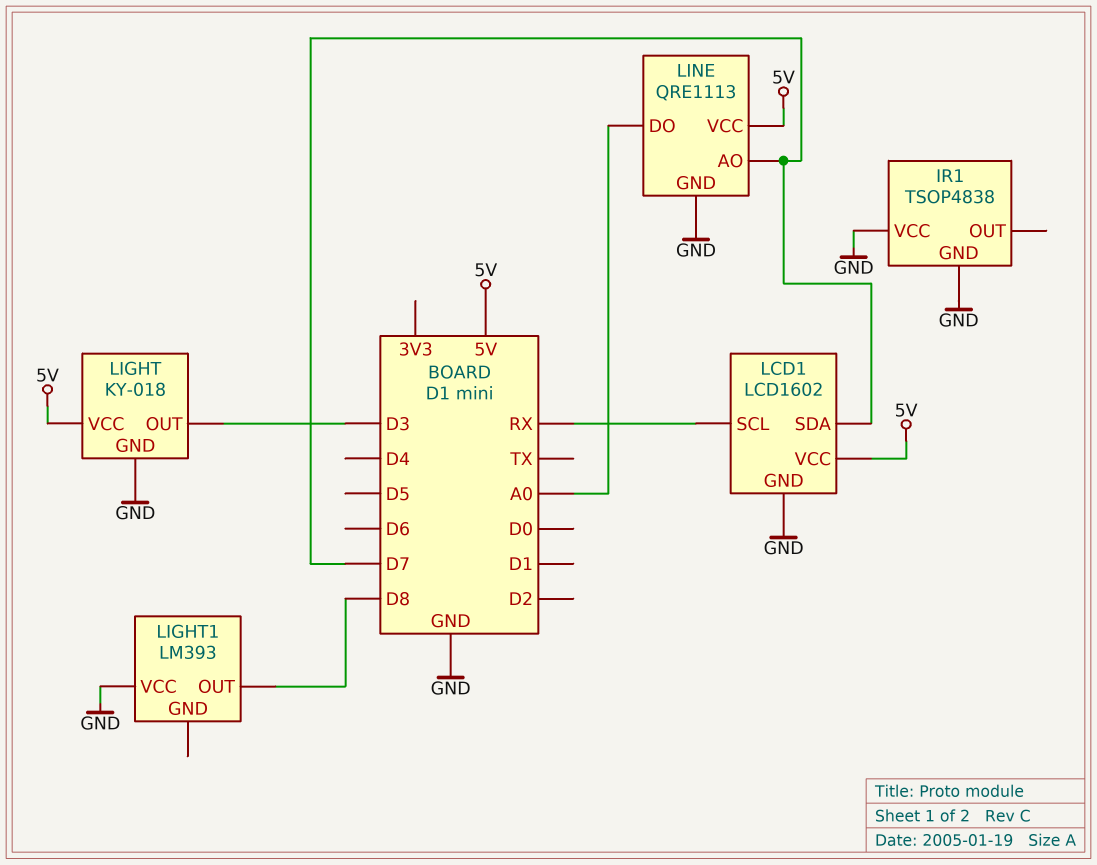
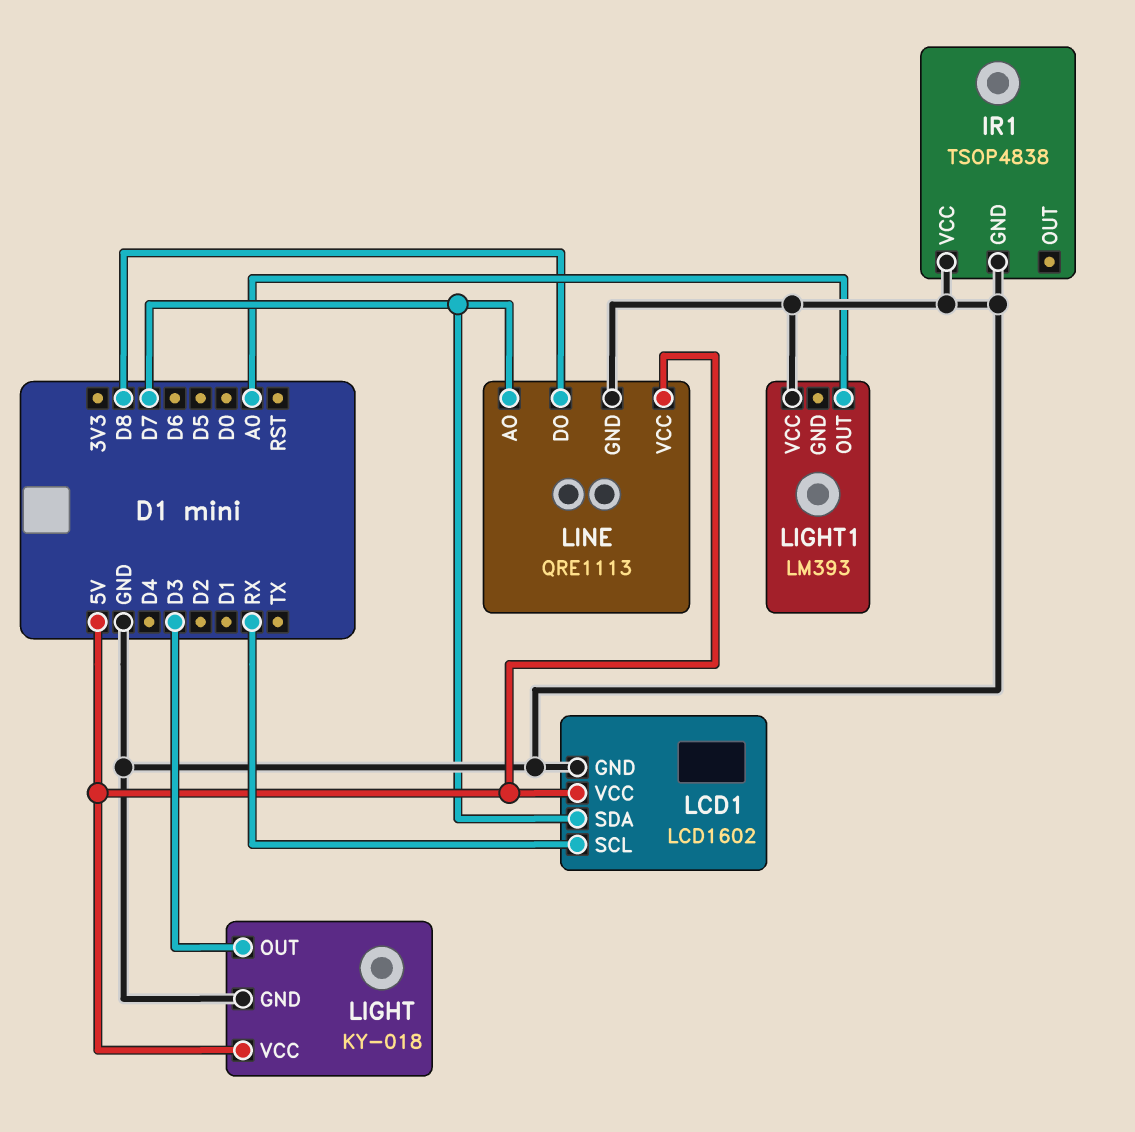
LIGHT1 pin OUT: D8 -> A0
LINE pin DO: A0 -> D8

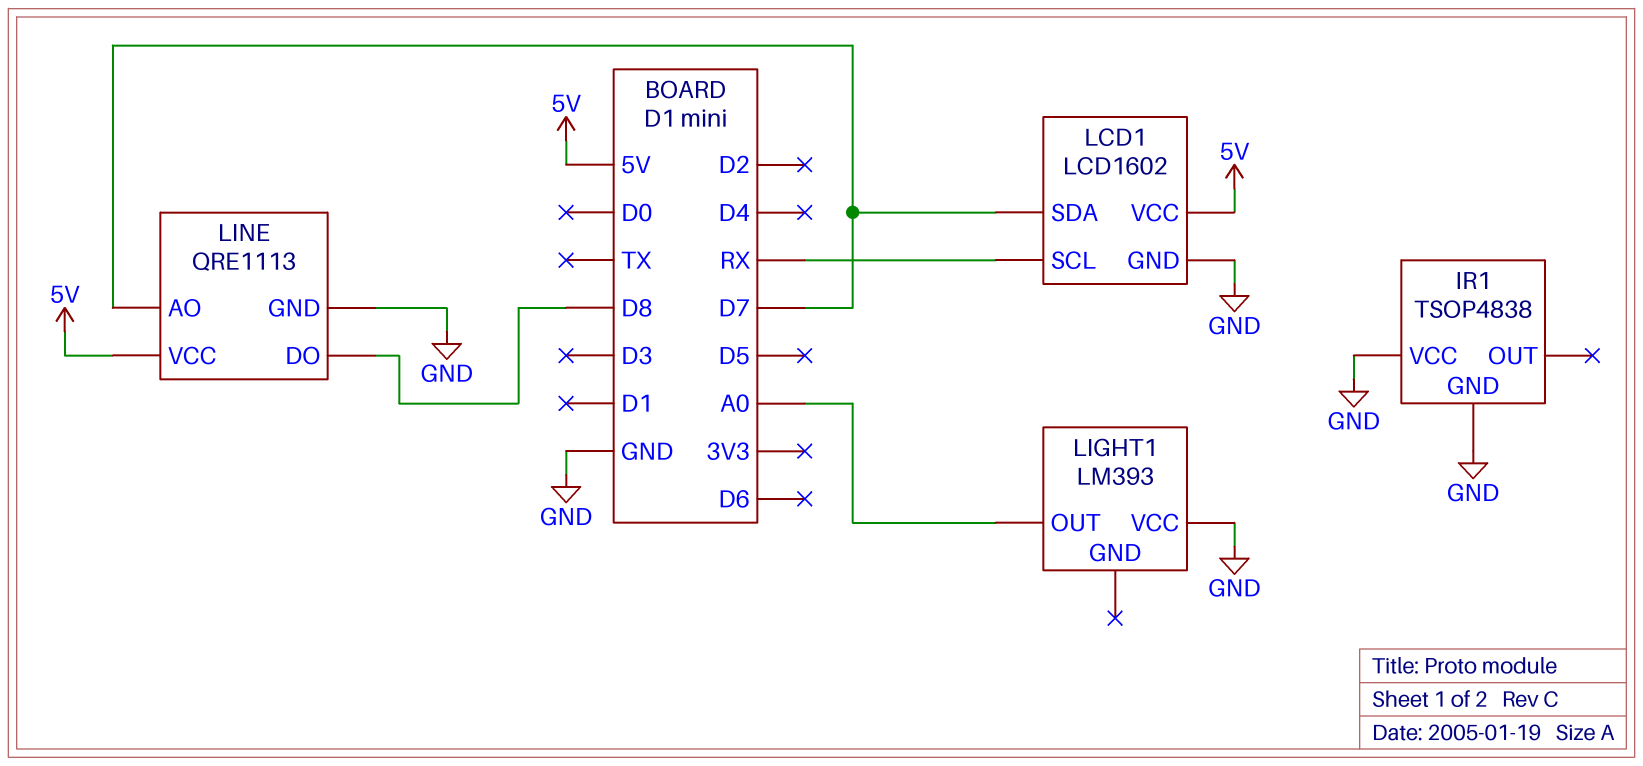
LIGHT: KY-018 -> none
LIGHT pin GND: GND -> none
LIGHT pin OUT: D3 -> none
LIGHT pin VCC: 5V -> none

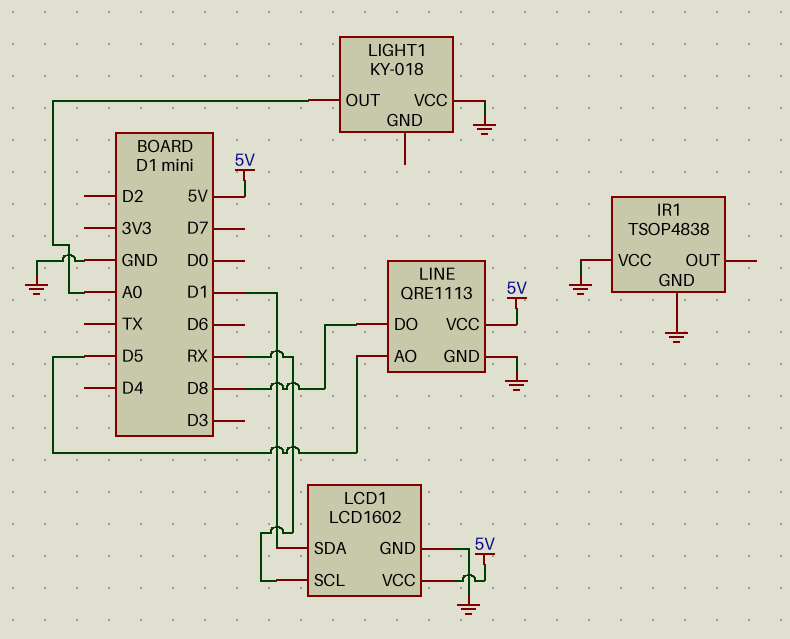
LCD1 pin SDA: D7 -> D1
LIGHT1: LM393 -> KY-018
LINE pin AO: D7 -> D5

